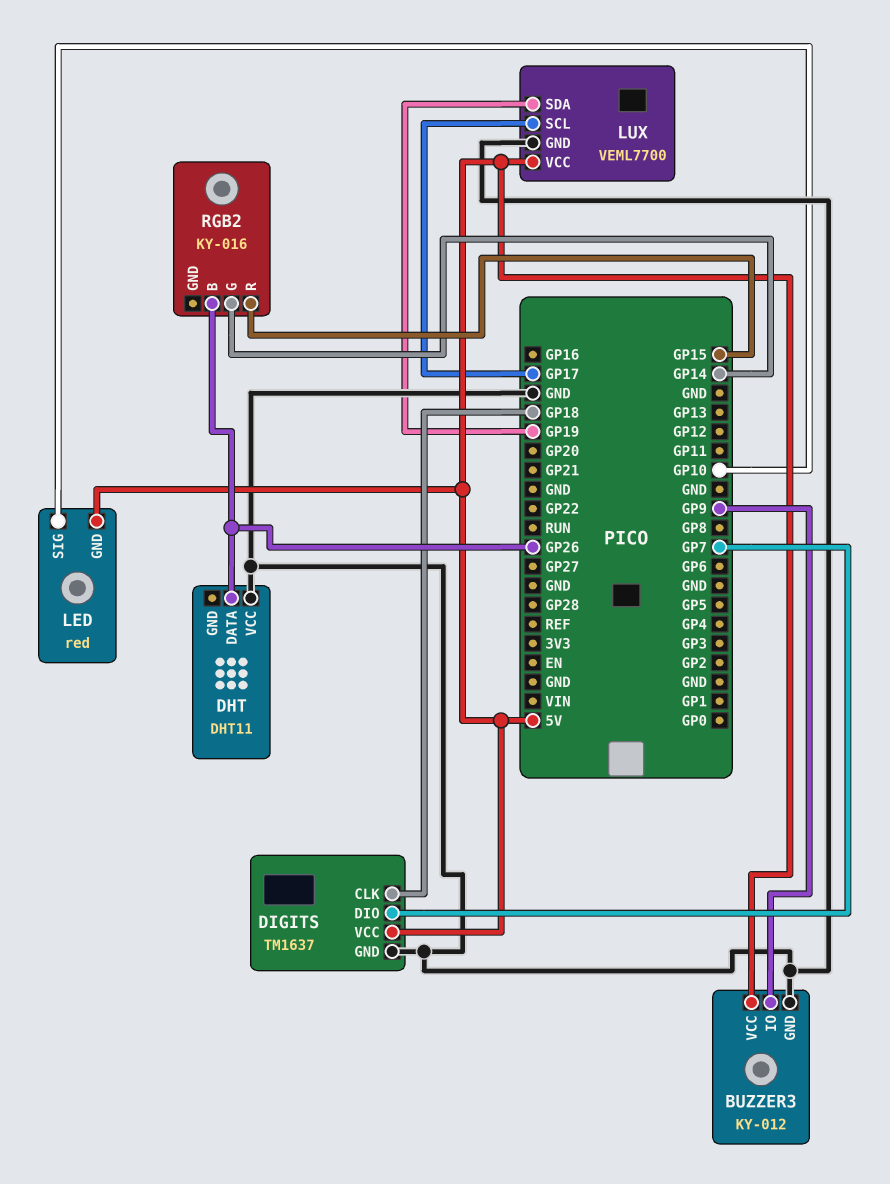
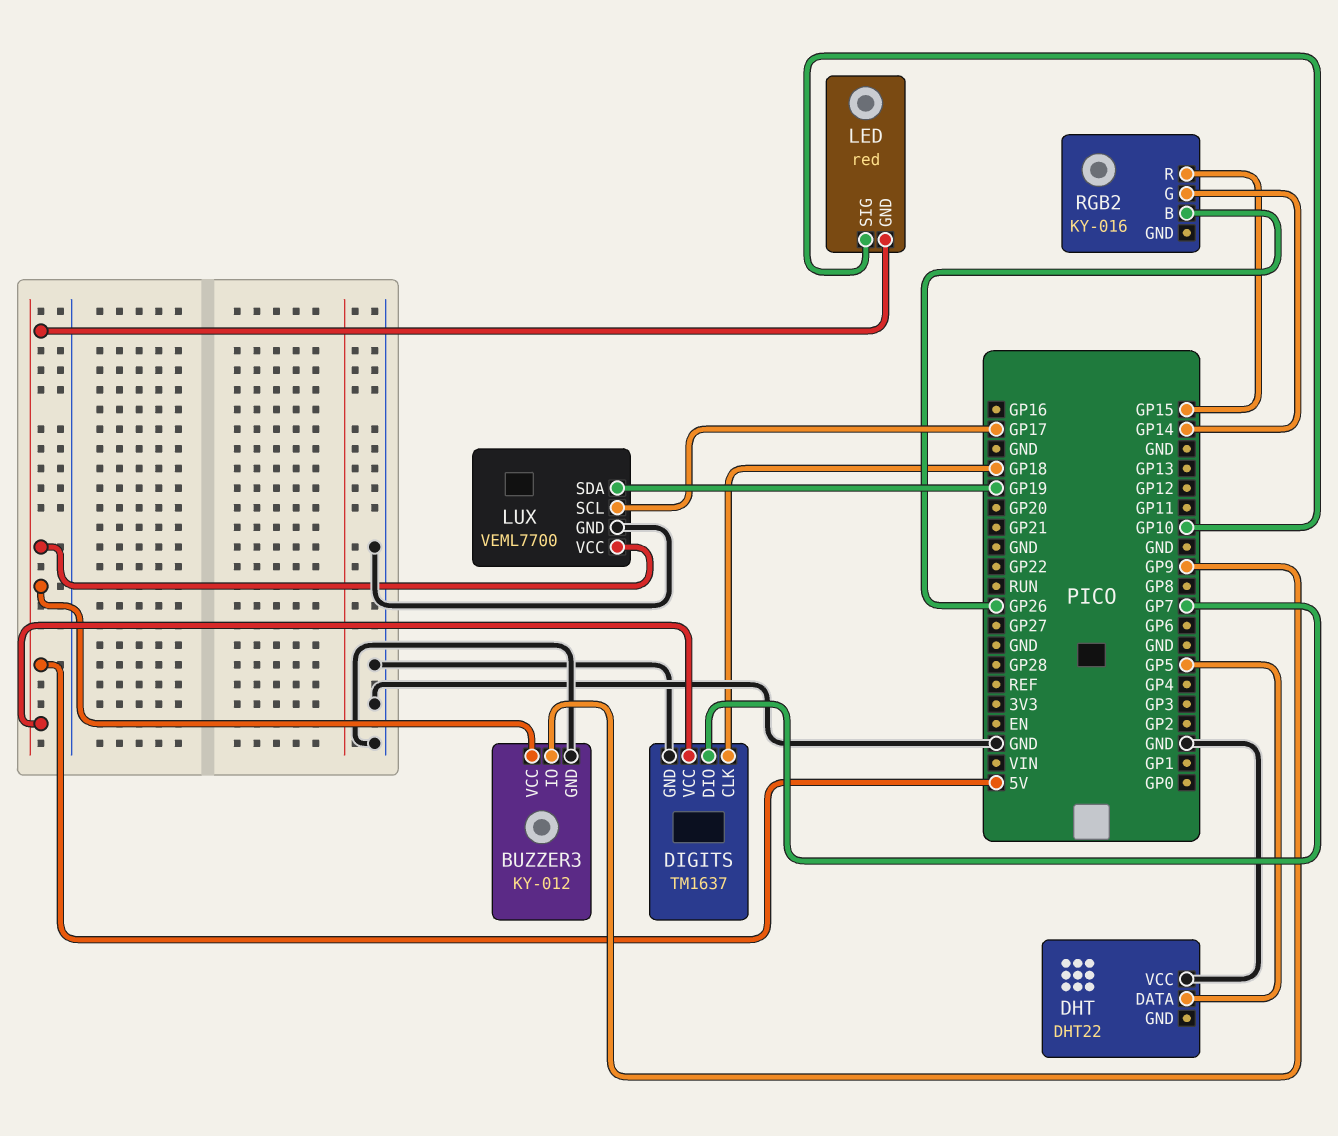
DHT: DHT11 -> DHT22
DHT pin DATA: GP26 -> GP5

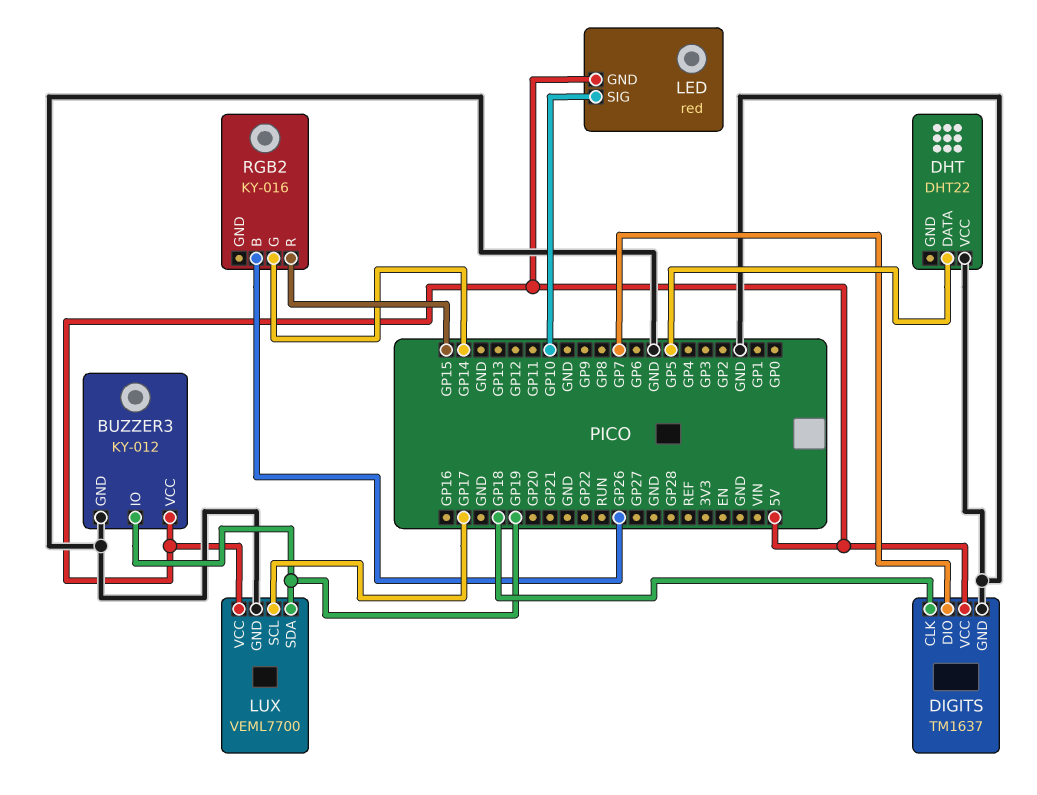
BUZZER3 pin IO: GP9 -> GP19

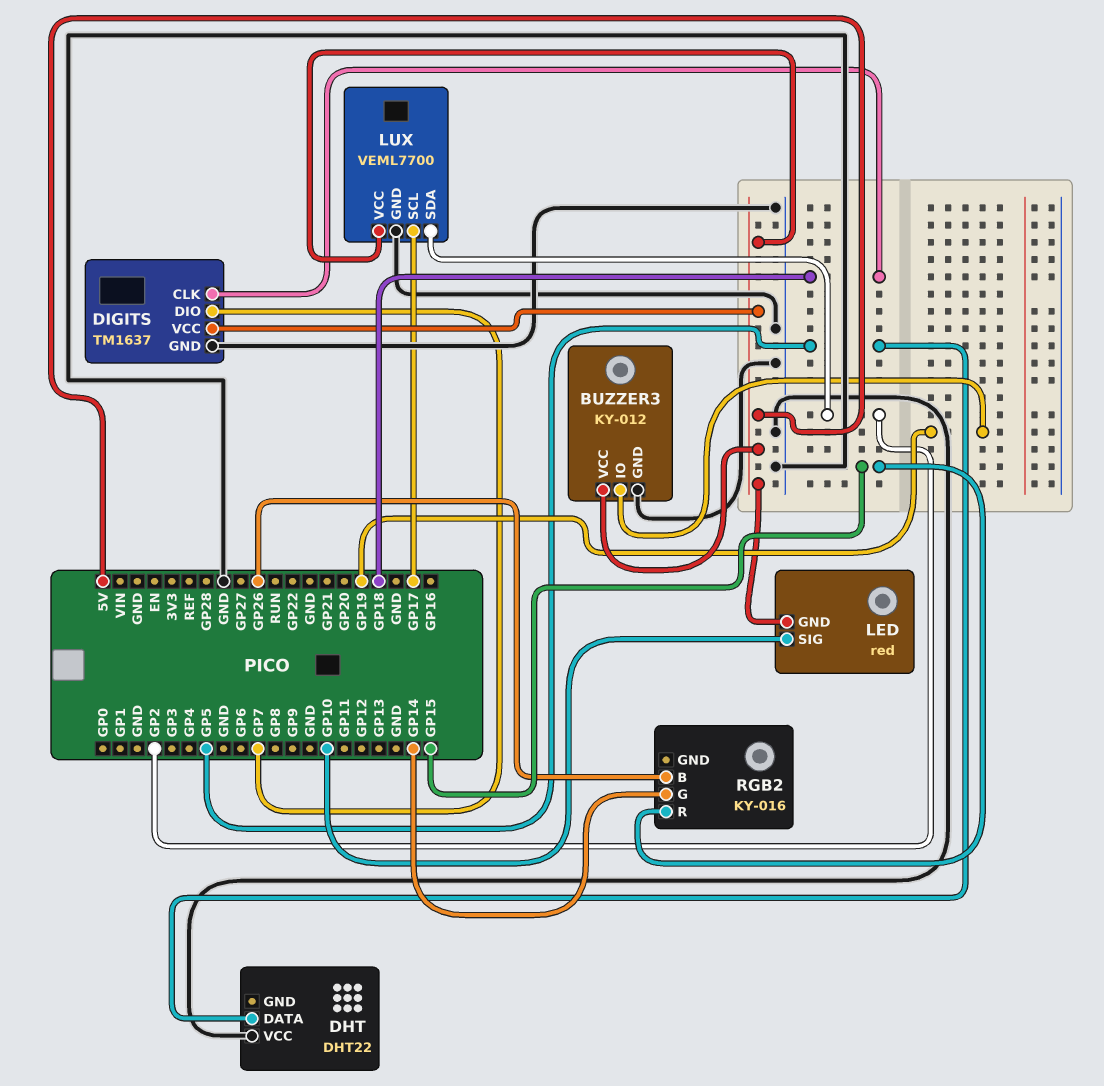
LUX pin SDA: GP19 -> GP2

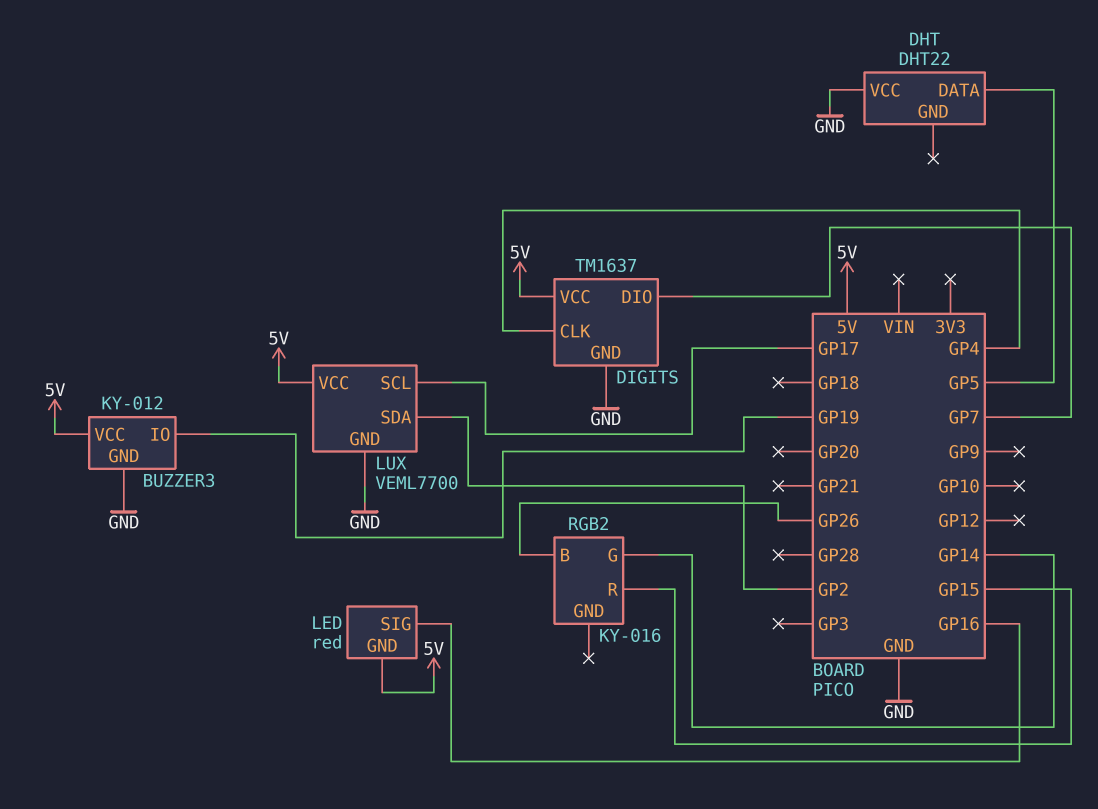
DIGITS pin CLK: GP18 -> GP4
LED pin SIG: GP10 -> GP16

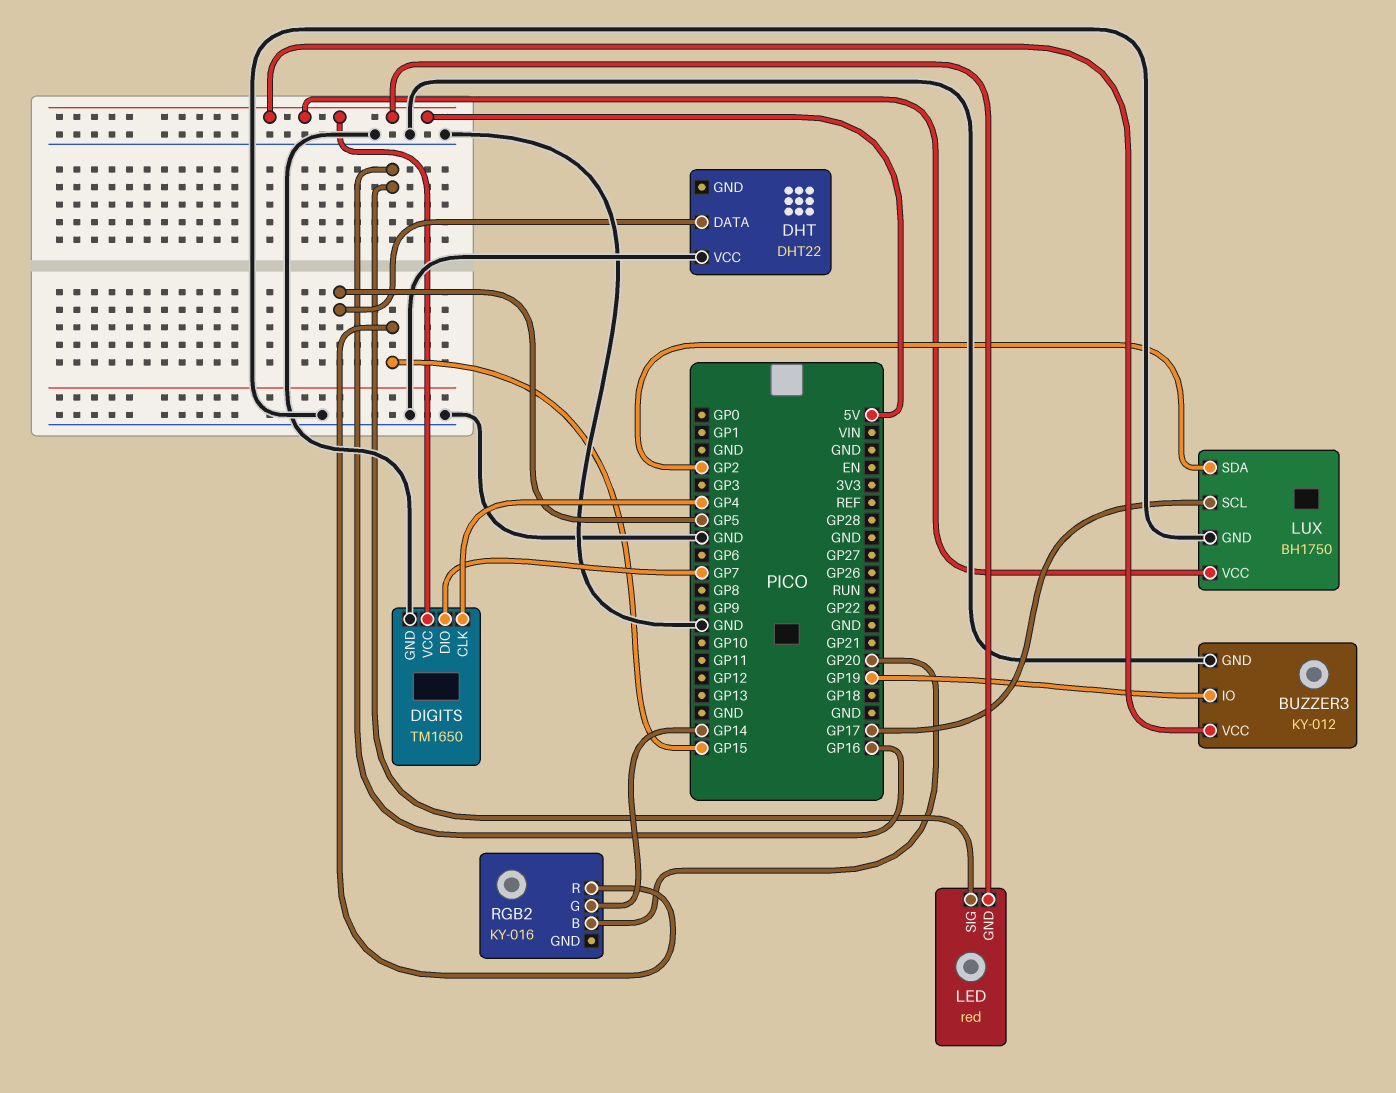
DIGITS: TM1637 -> TM1650
LUX: VEML7700 -> BH1750
RGB2 pin B: GP26 -> GP20

